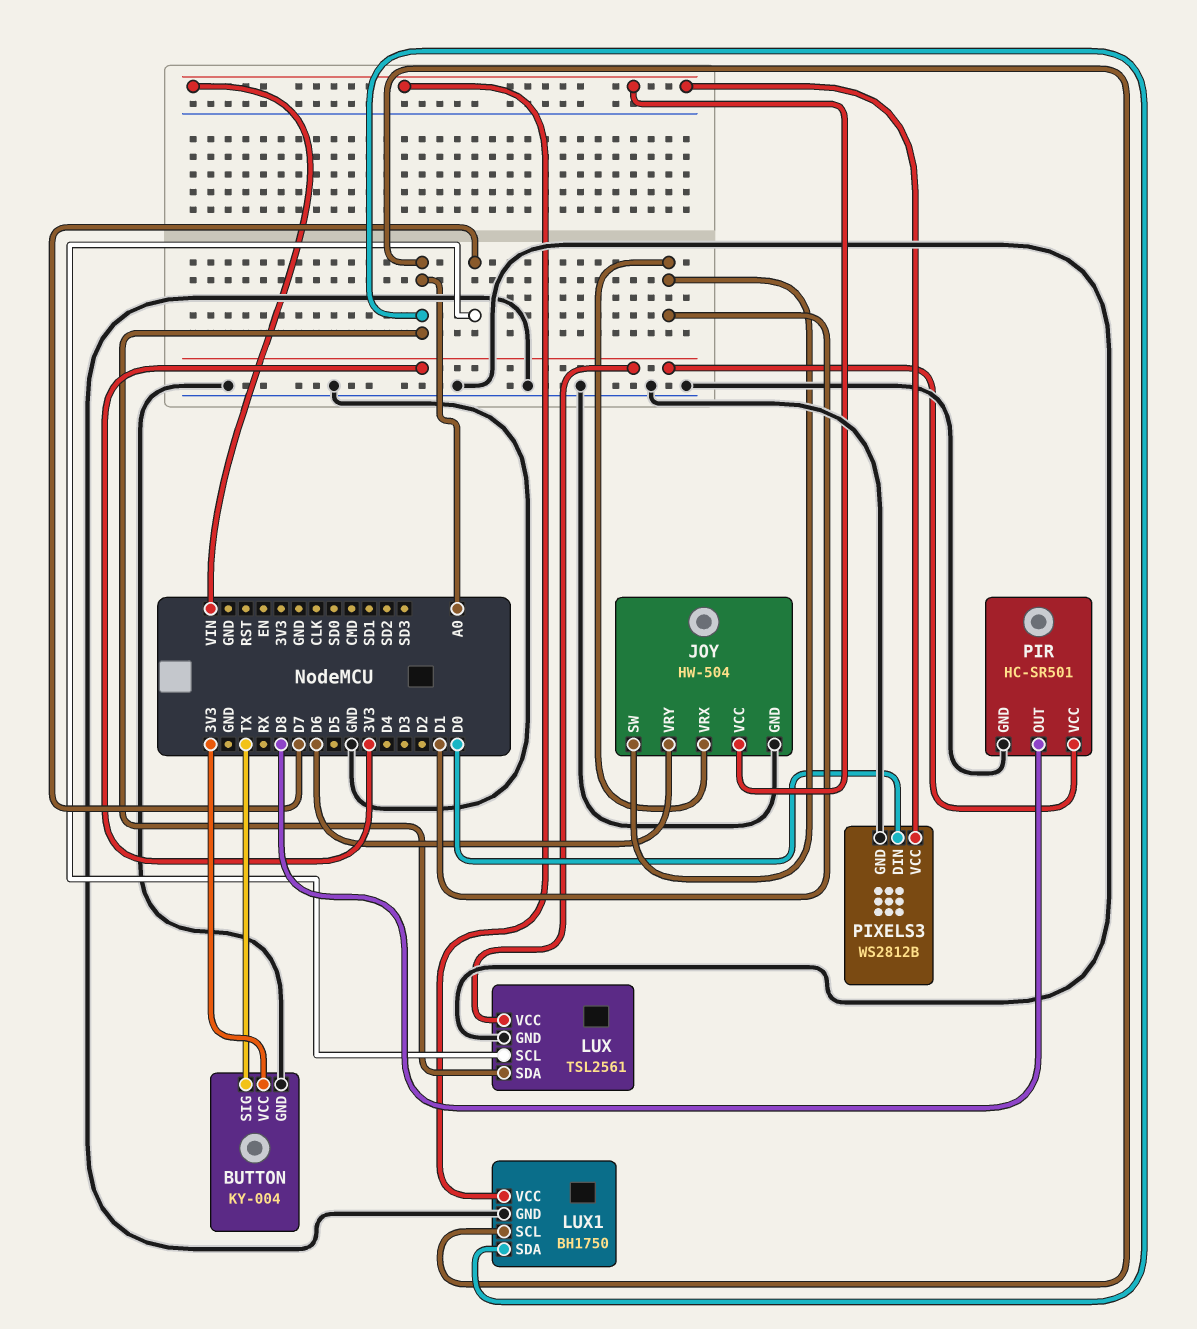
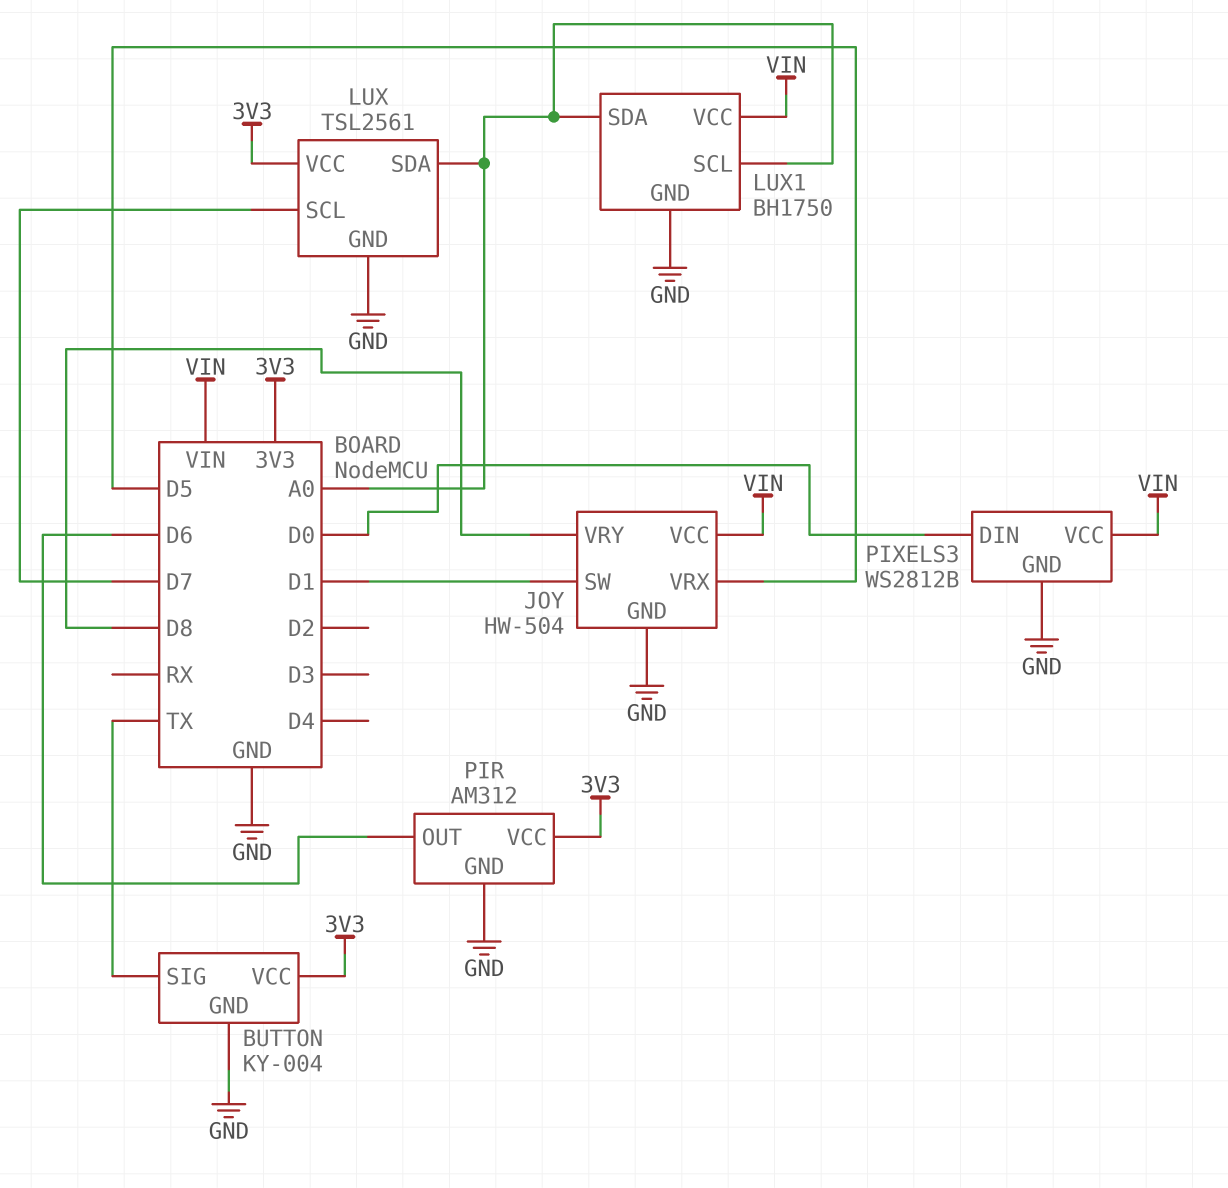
JOY pin VRX: D1 -> D5
JOY pin VRY: D6 -> D8
PIR: HC-SR501 -> AM312
PIR pin OUT: D8 -> D6

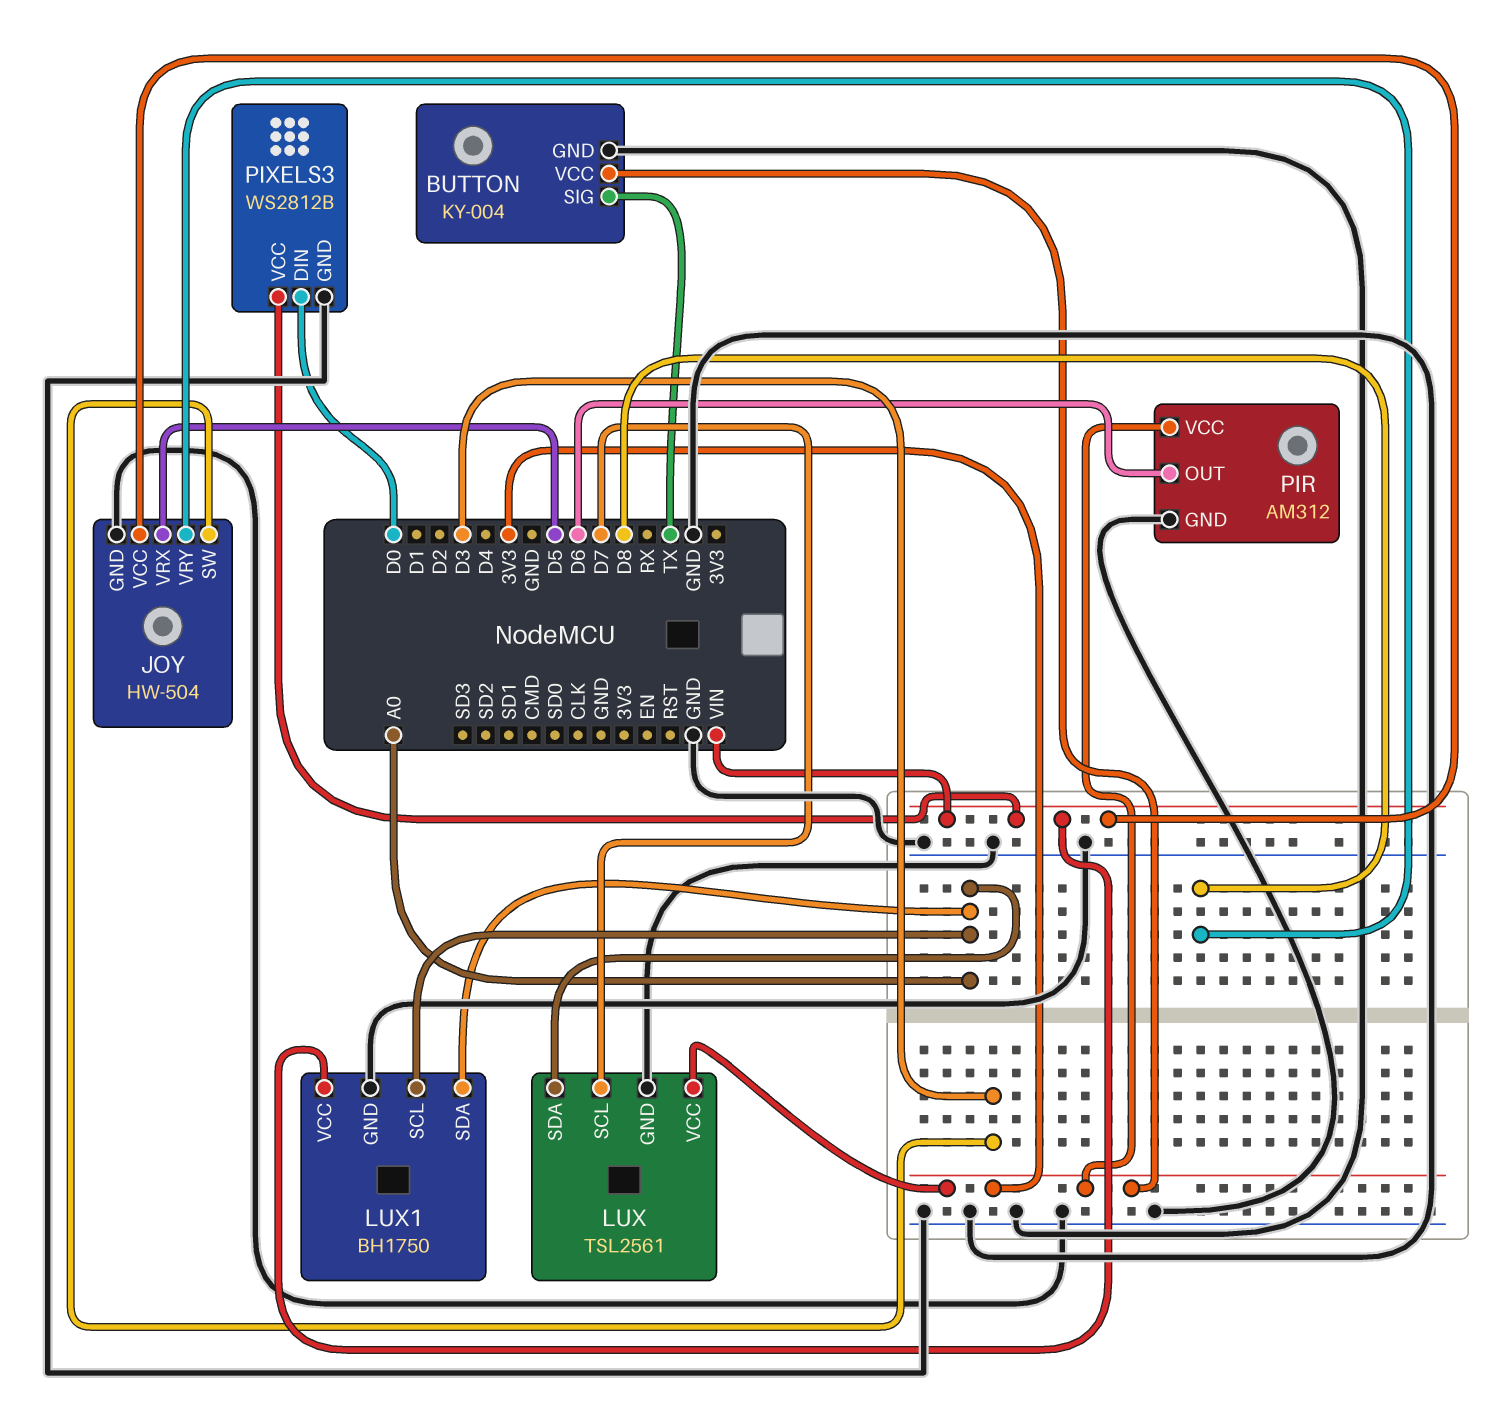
JOY pin SW: D1 -> D3

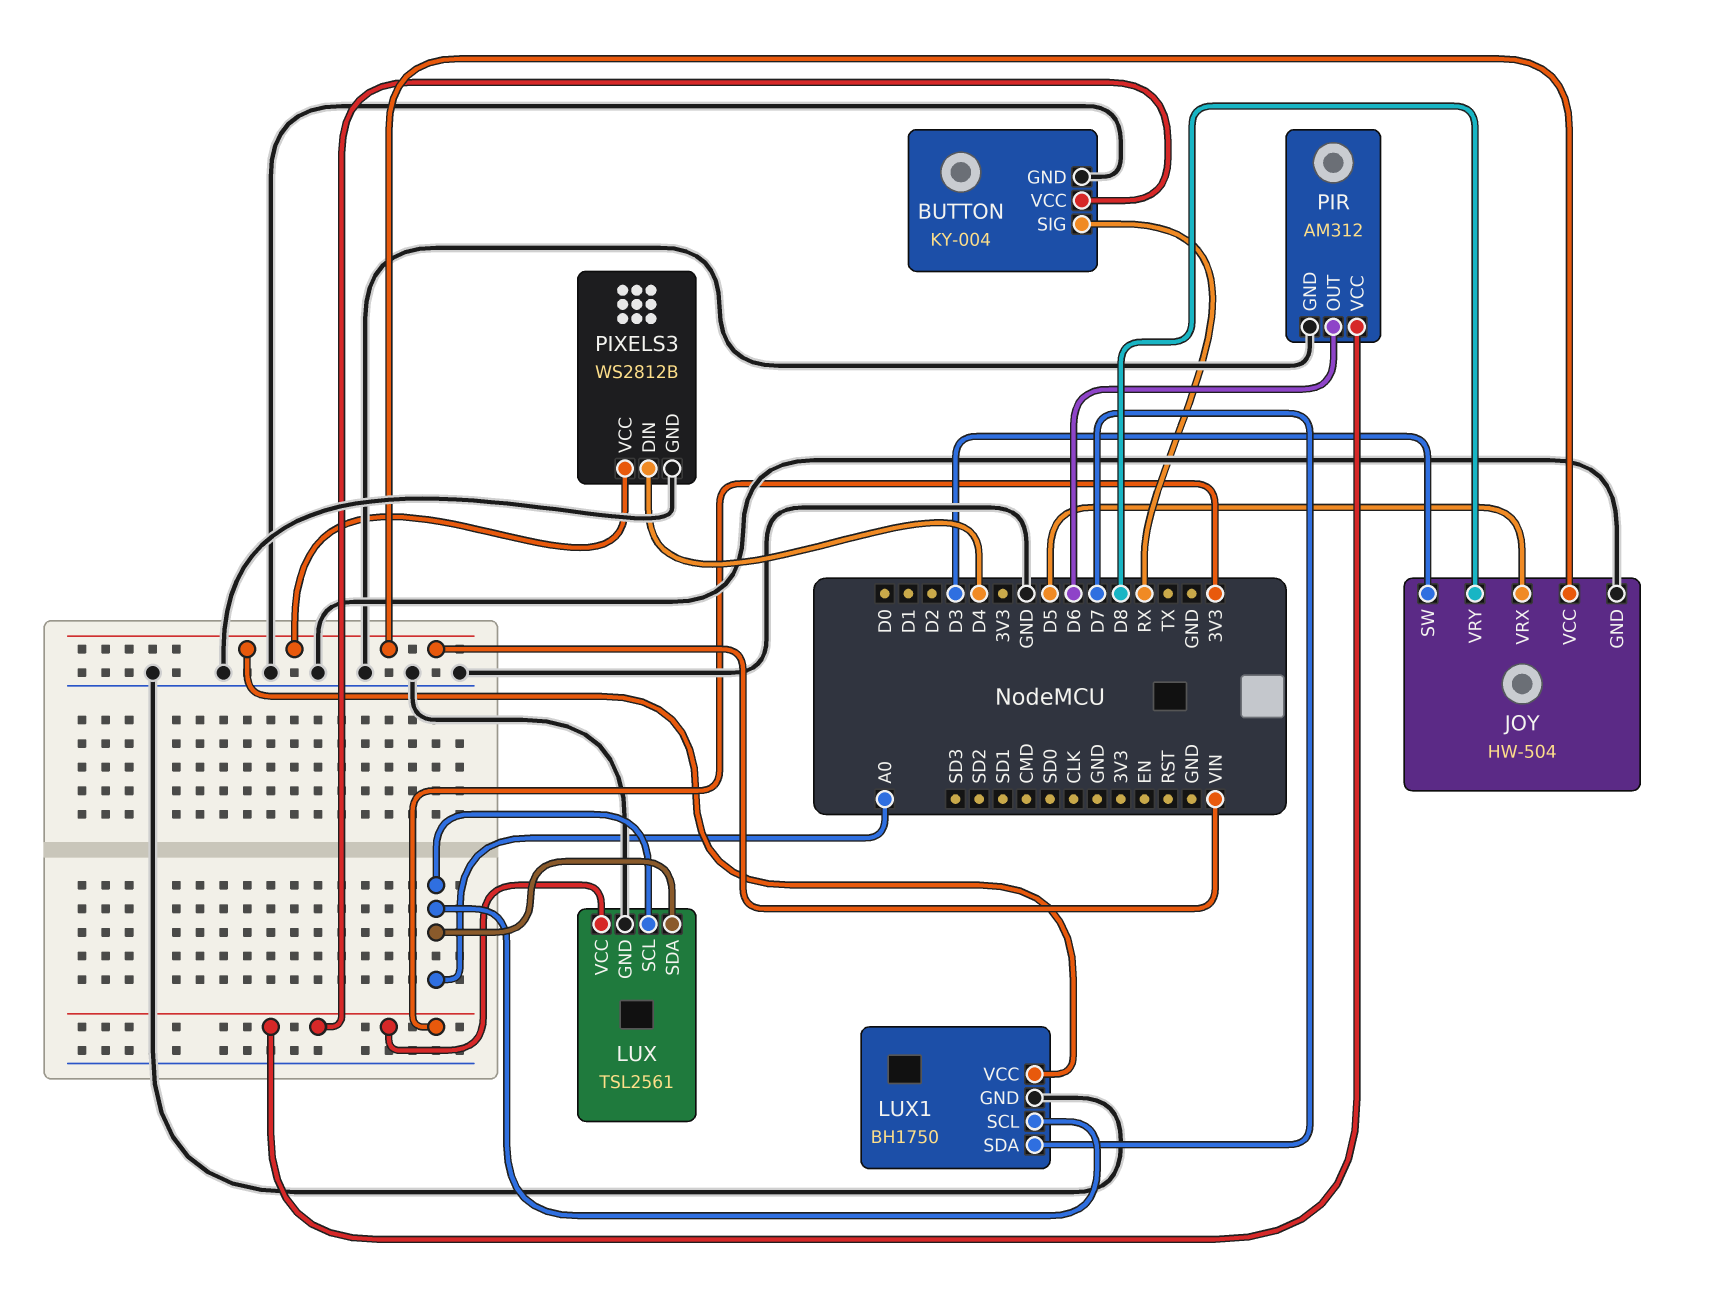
BUTTON pin SIG: TX -> RX
LUX pin SCL: D7 -> A0
LUX1 pin SDA: A0 -> D7
PIXELS3 pin DIN: D0 -> D4

